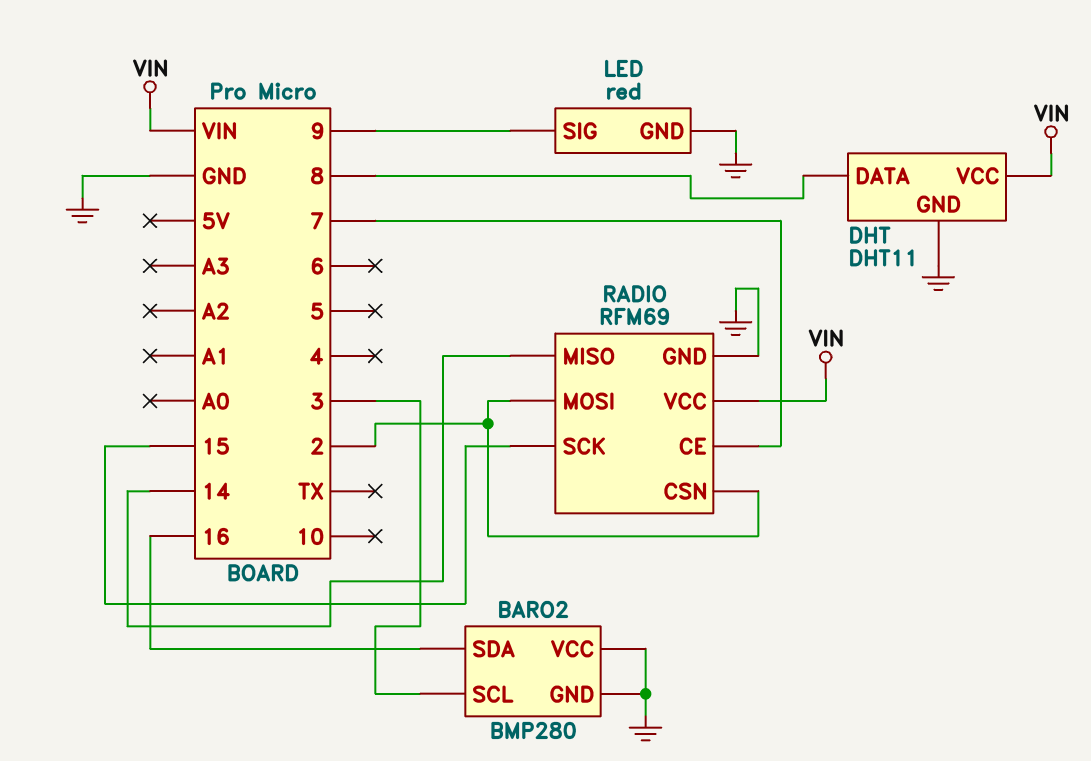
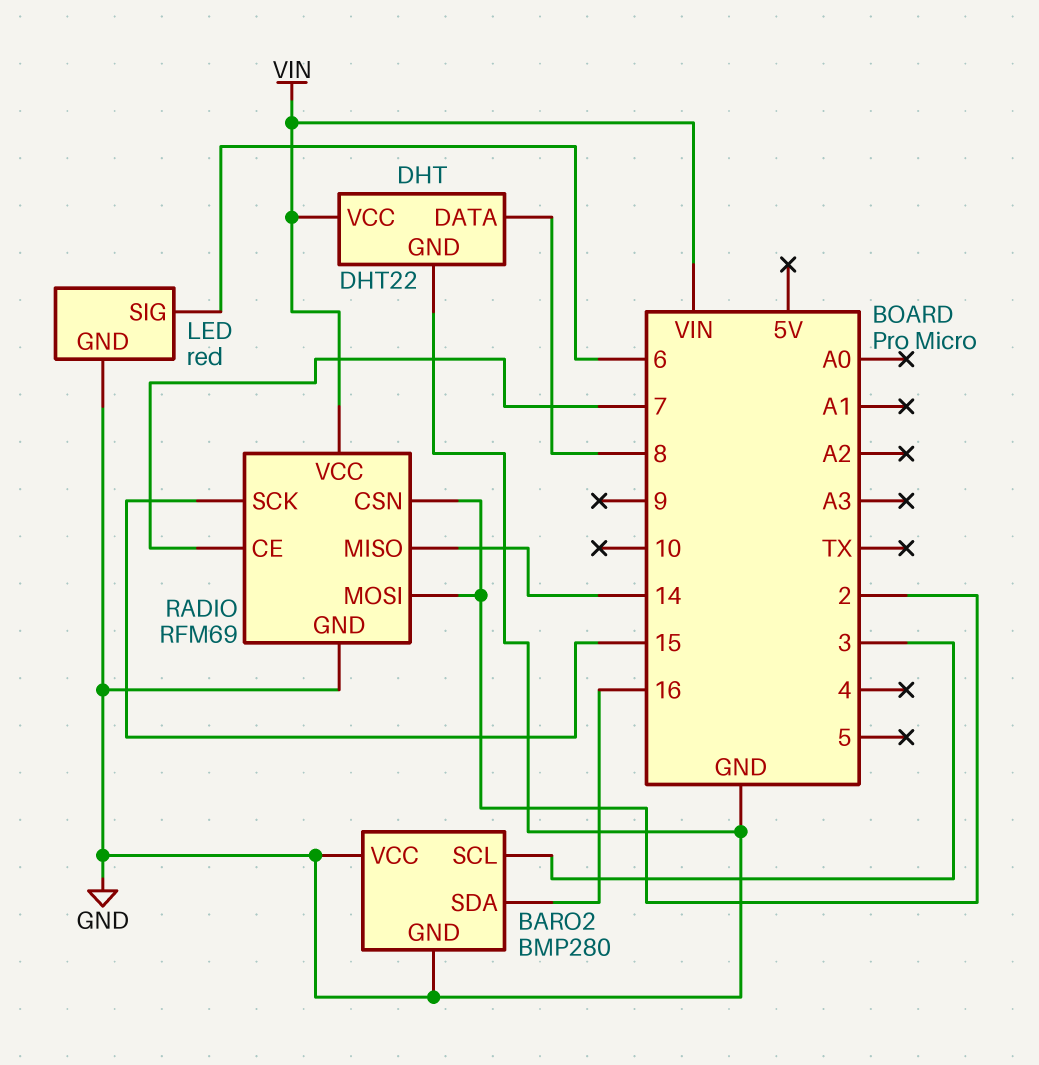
DHT: DHT11 -> DHT22
LED pin SIG: 9 -> 6

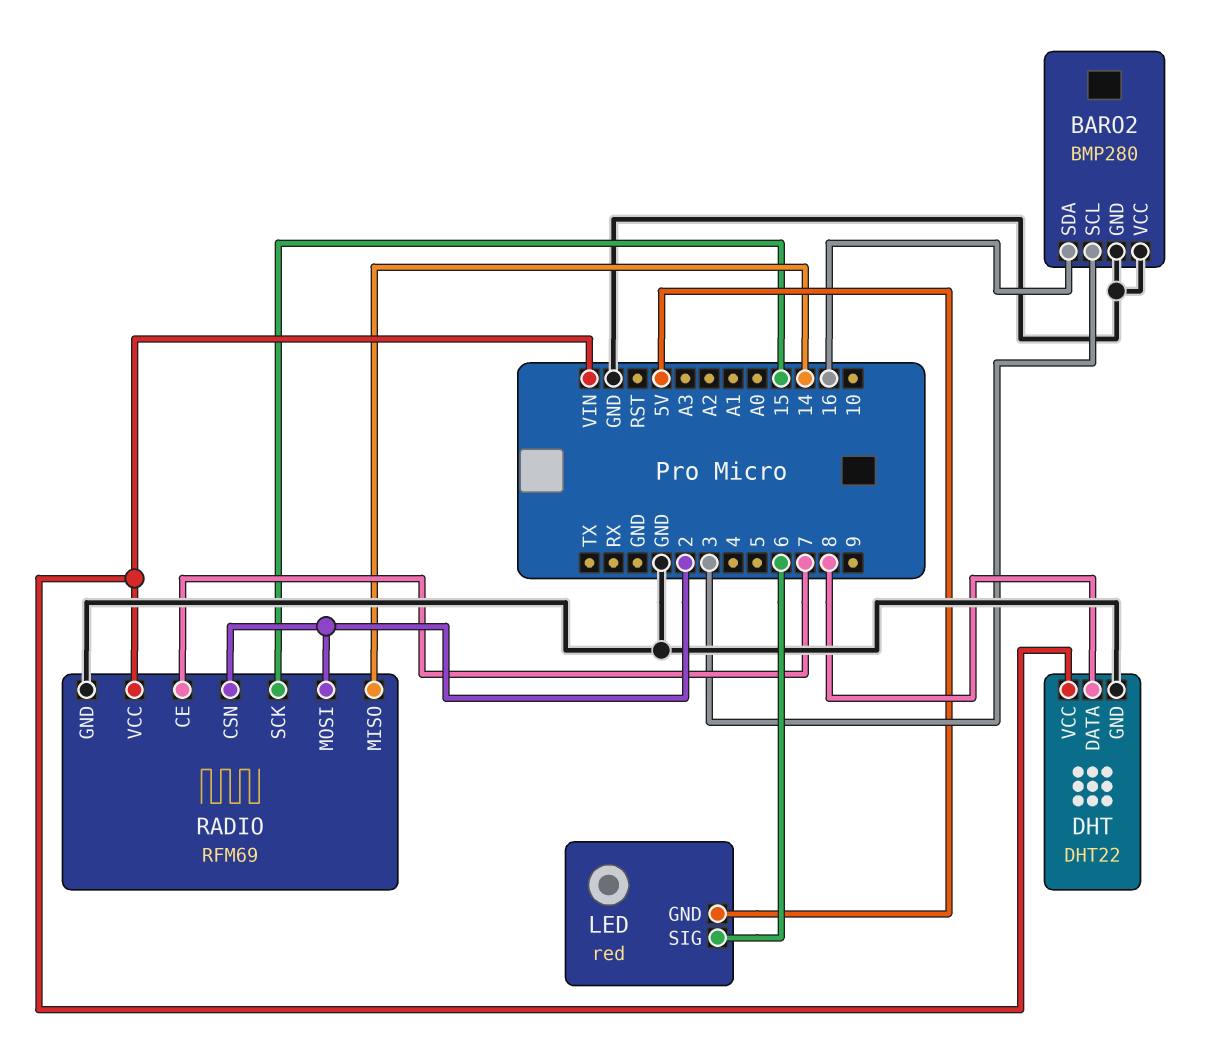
LED pin GND: GND -> 5V

